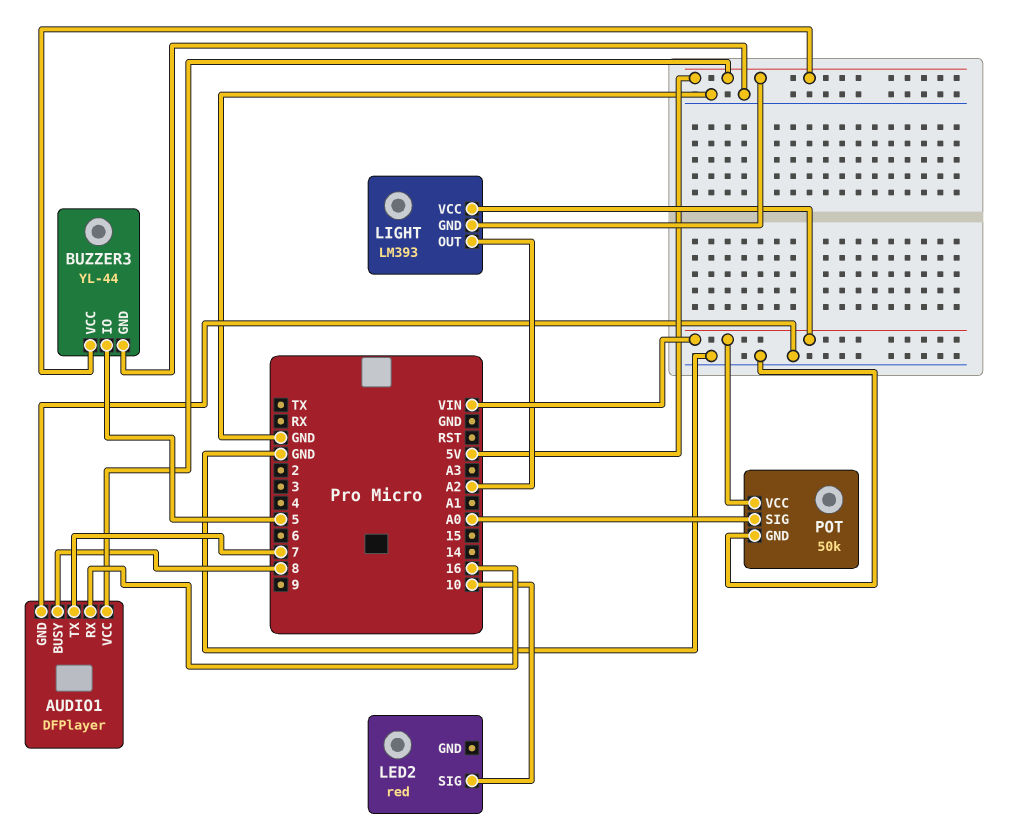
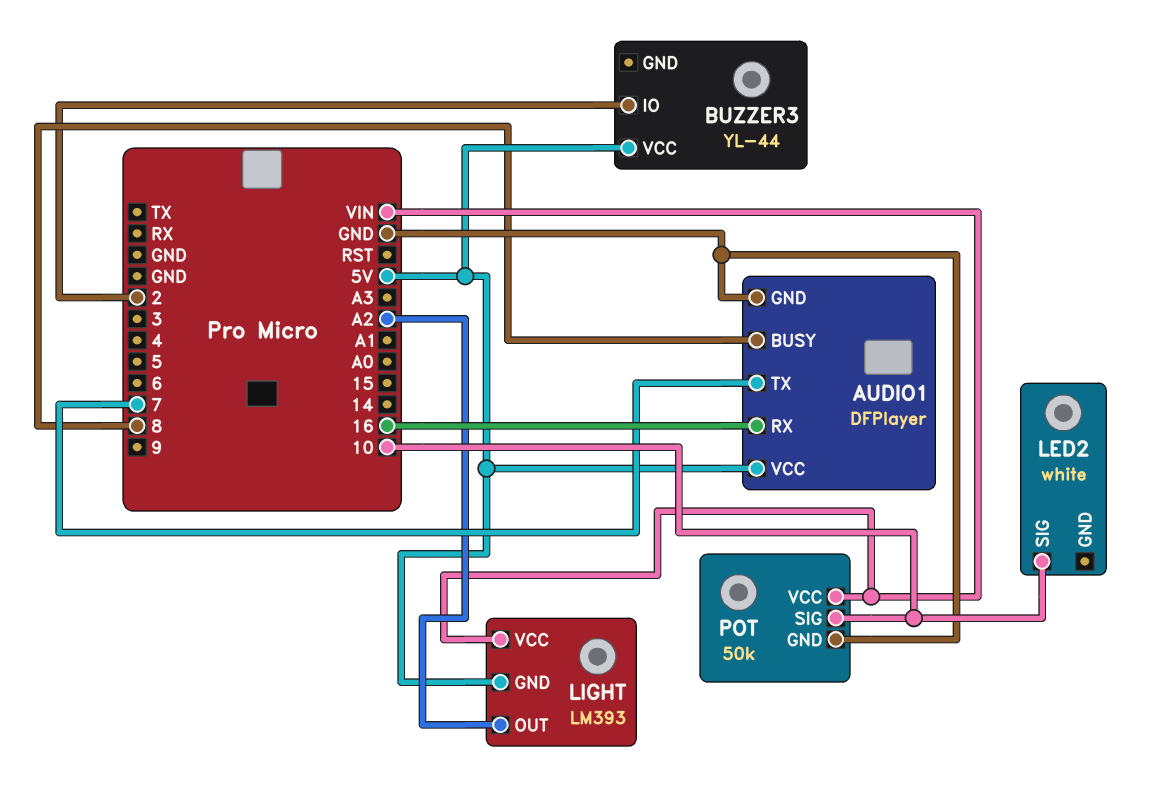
BUZZER3 pin GND: GND -> none
BUZZER3 pin IO: 5 -> 2
LED2: red -> white
POT pin SIG: A0 -> 10

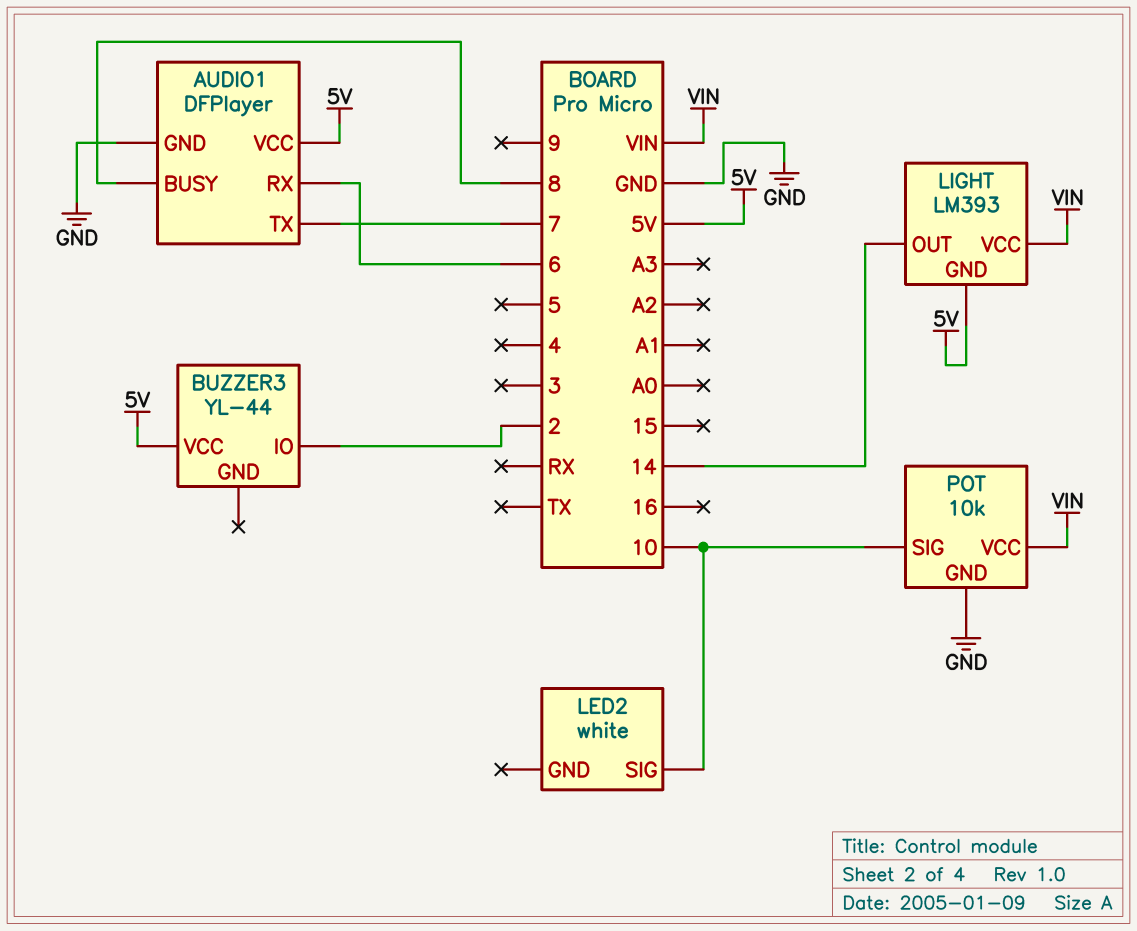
AUDIO1 pin RX: 16 -> 6
LIGHT pin OUT: A2 -> 14
POT: 50k -> 10k

